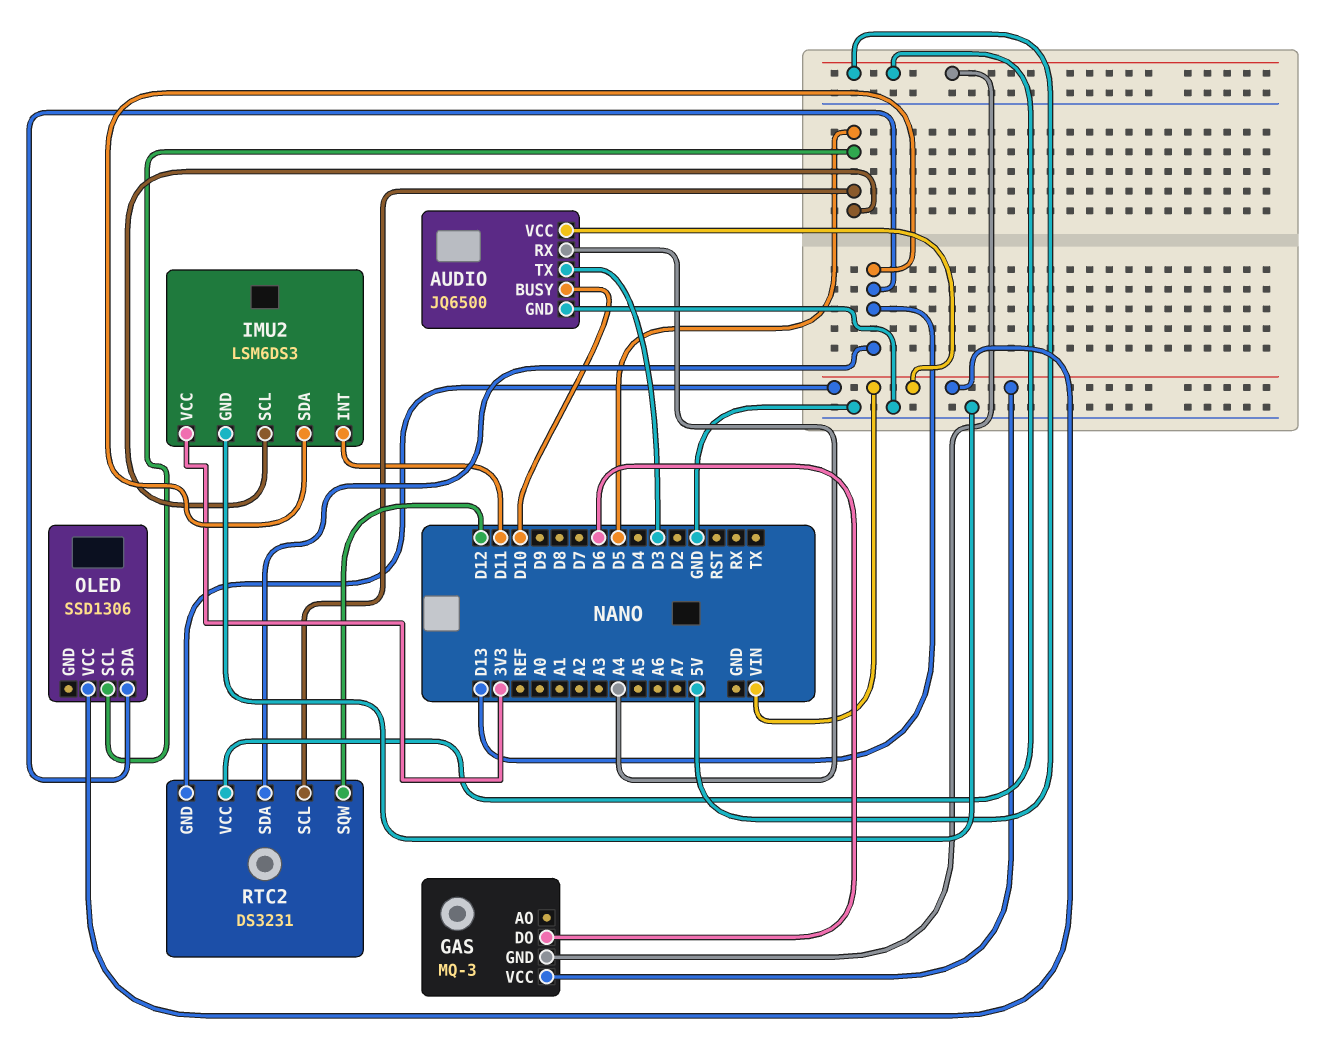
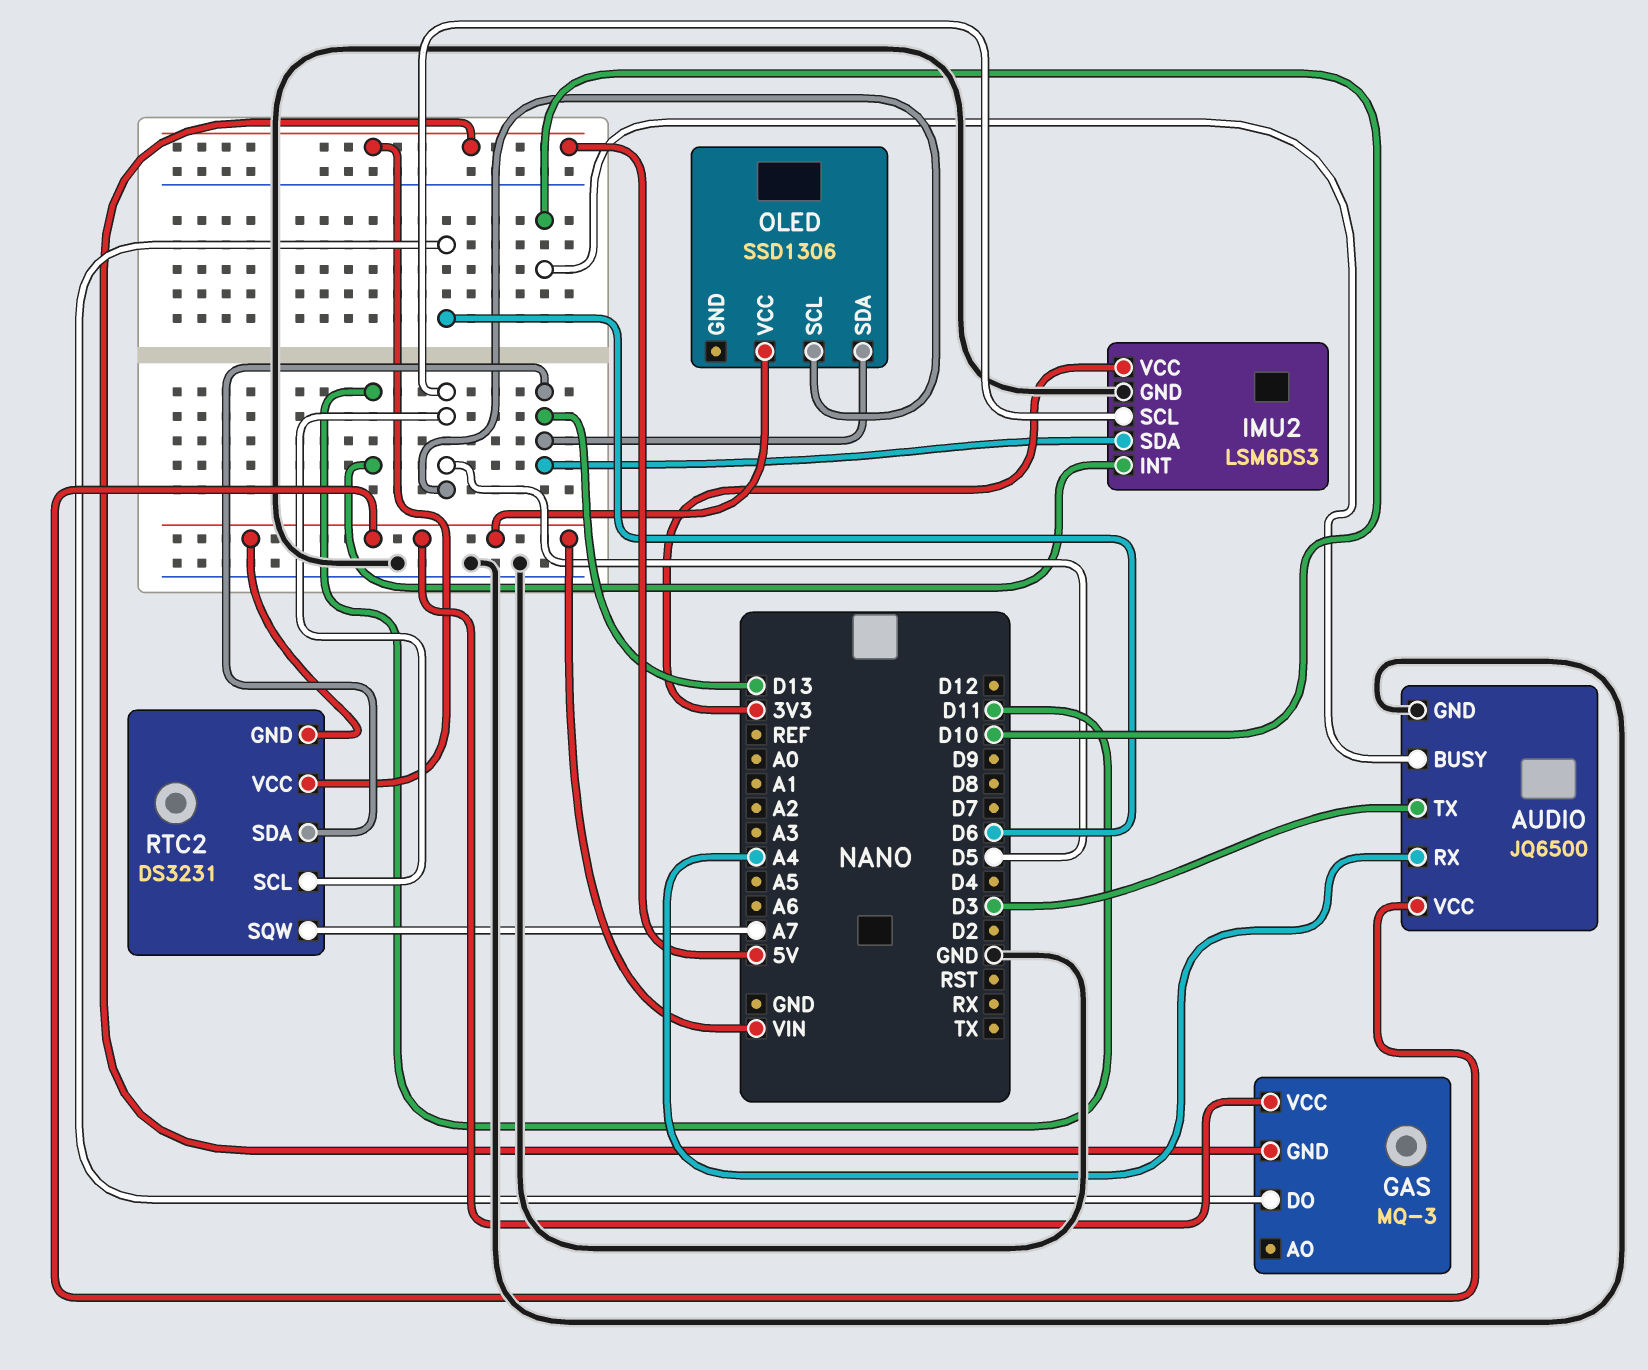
RTC2 pin SQW: D12 -> A7

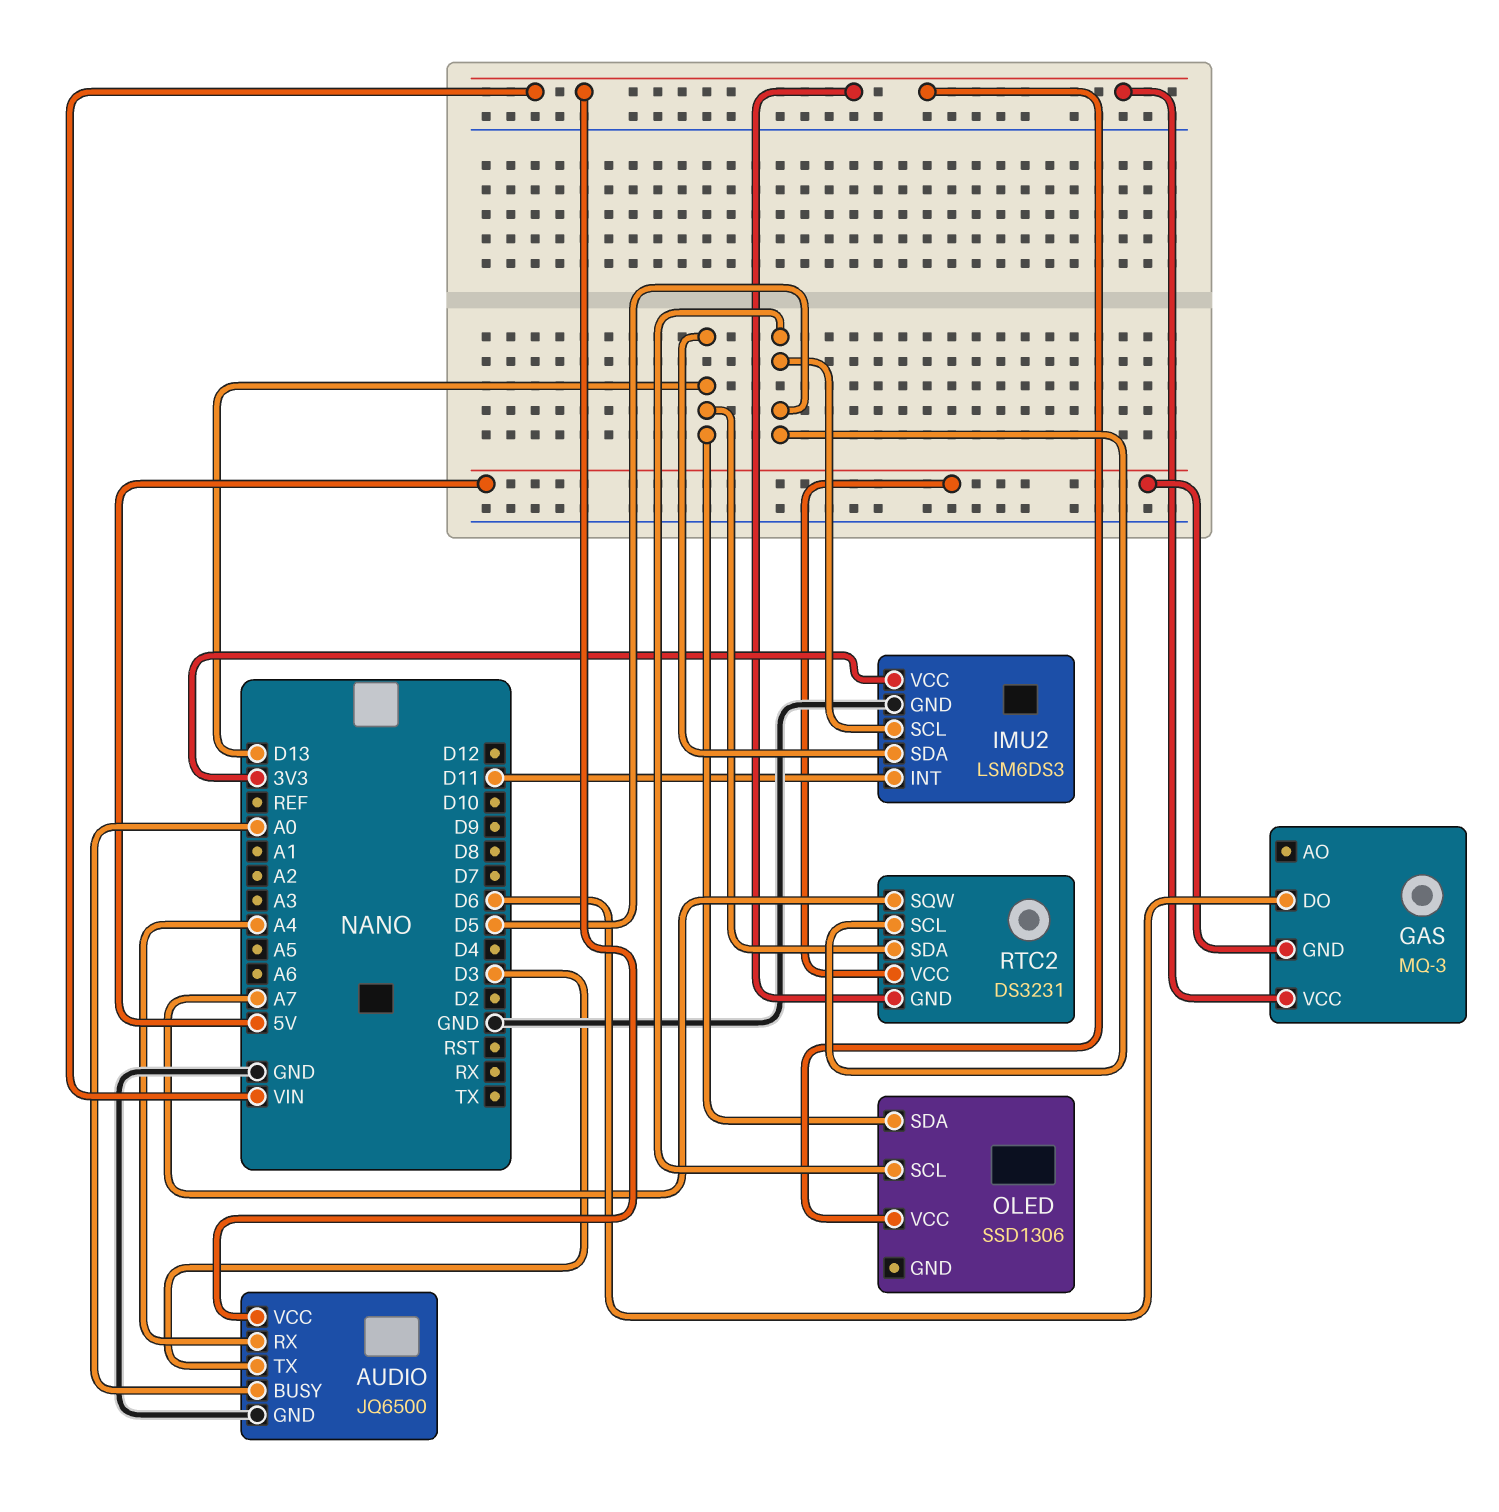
AUDIO pin BUSY: D10 -> A0

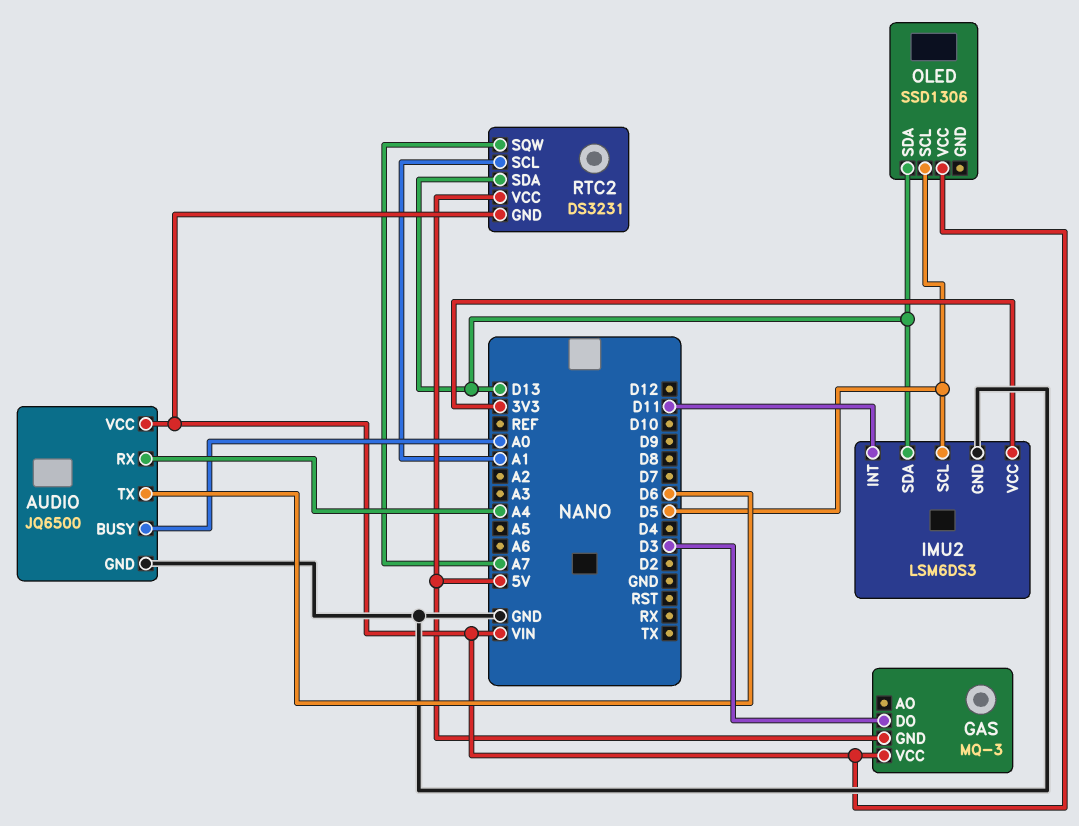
AUDIO pin TX: D3 -> D6
GAS pin DO: D6 -> D3
RTC2 pin SCL: D5 -> A1

